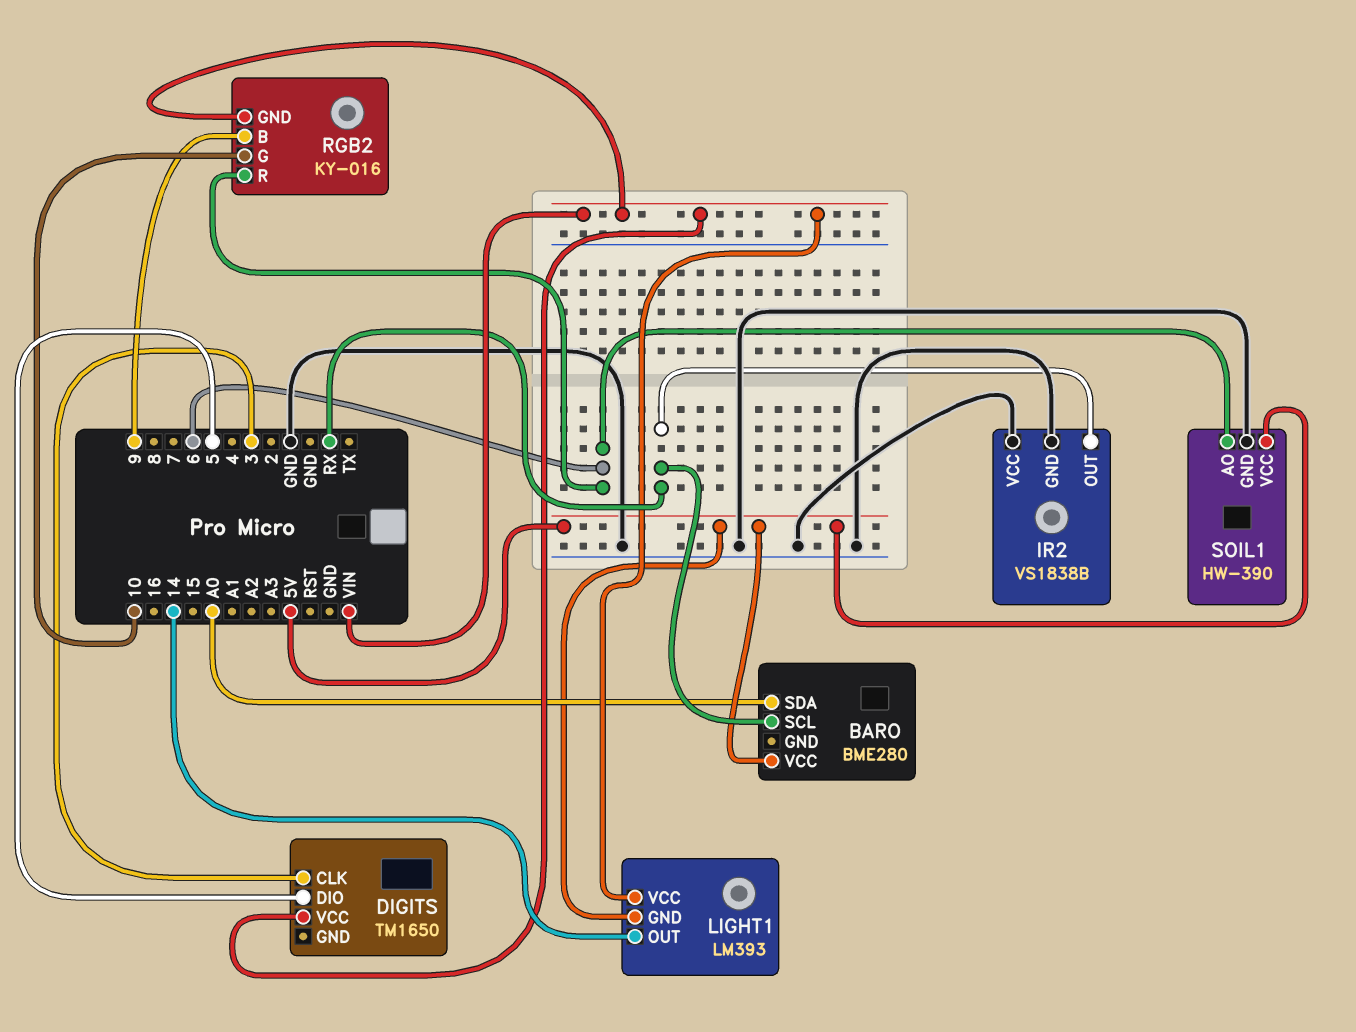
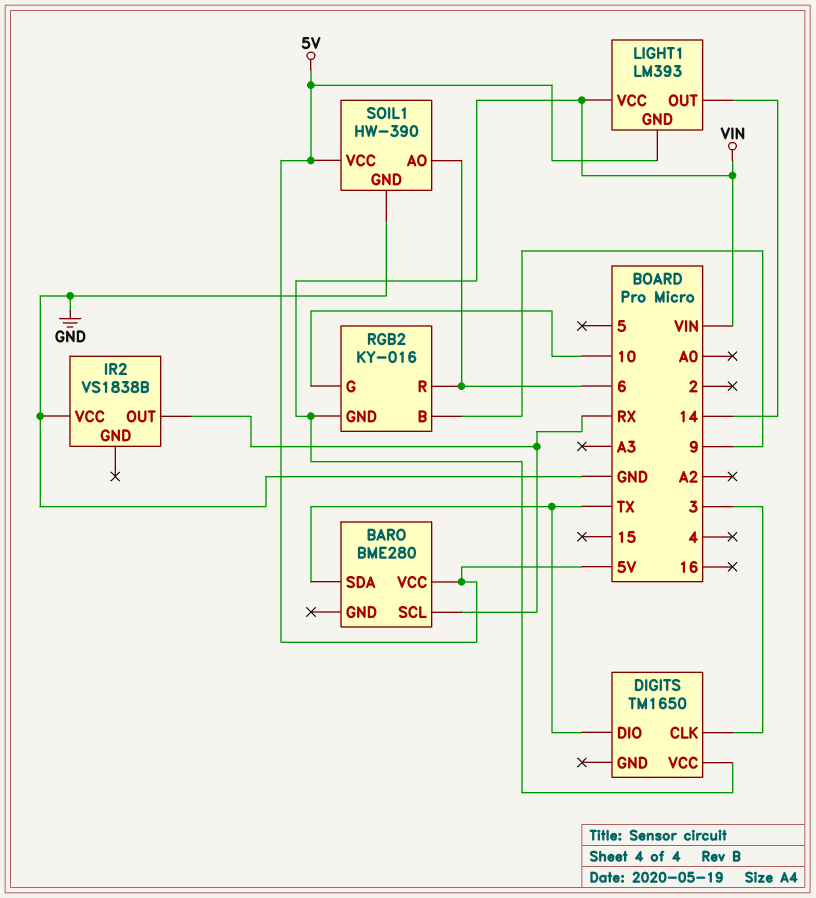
BARO pin SDA: A0 -> TX
DIGITS pin DIO: 5 -> TX
IR2 pin GND: GND -> none

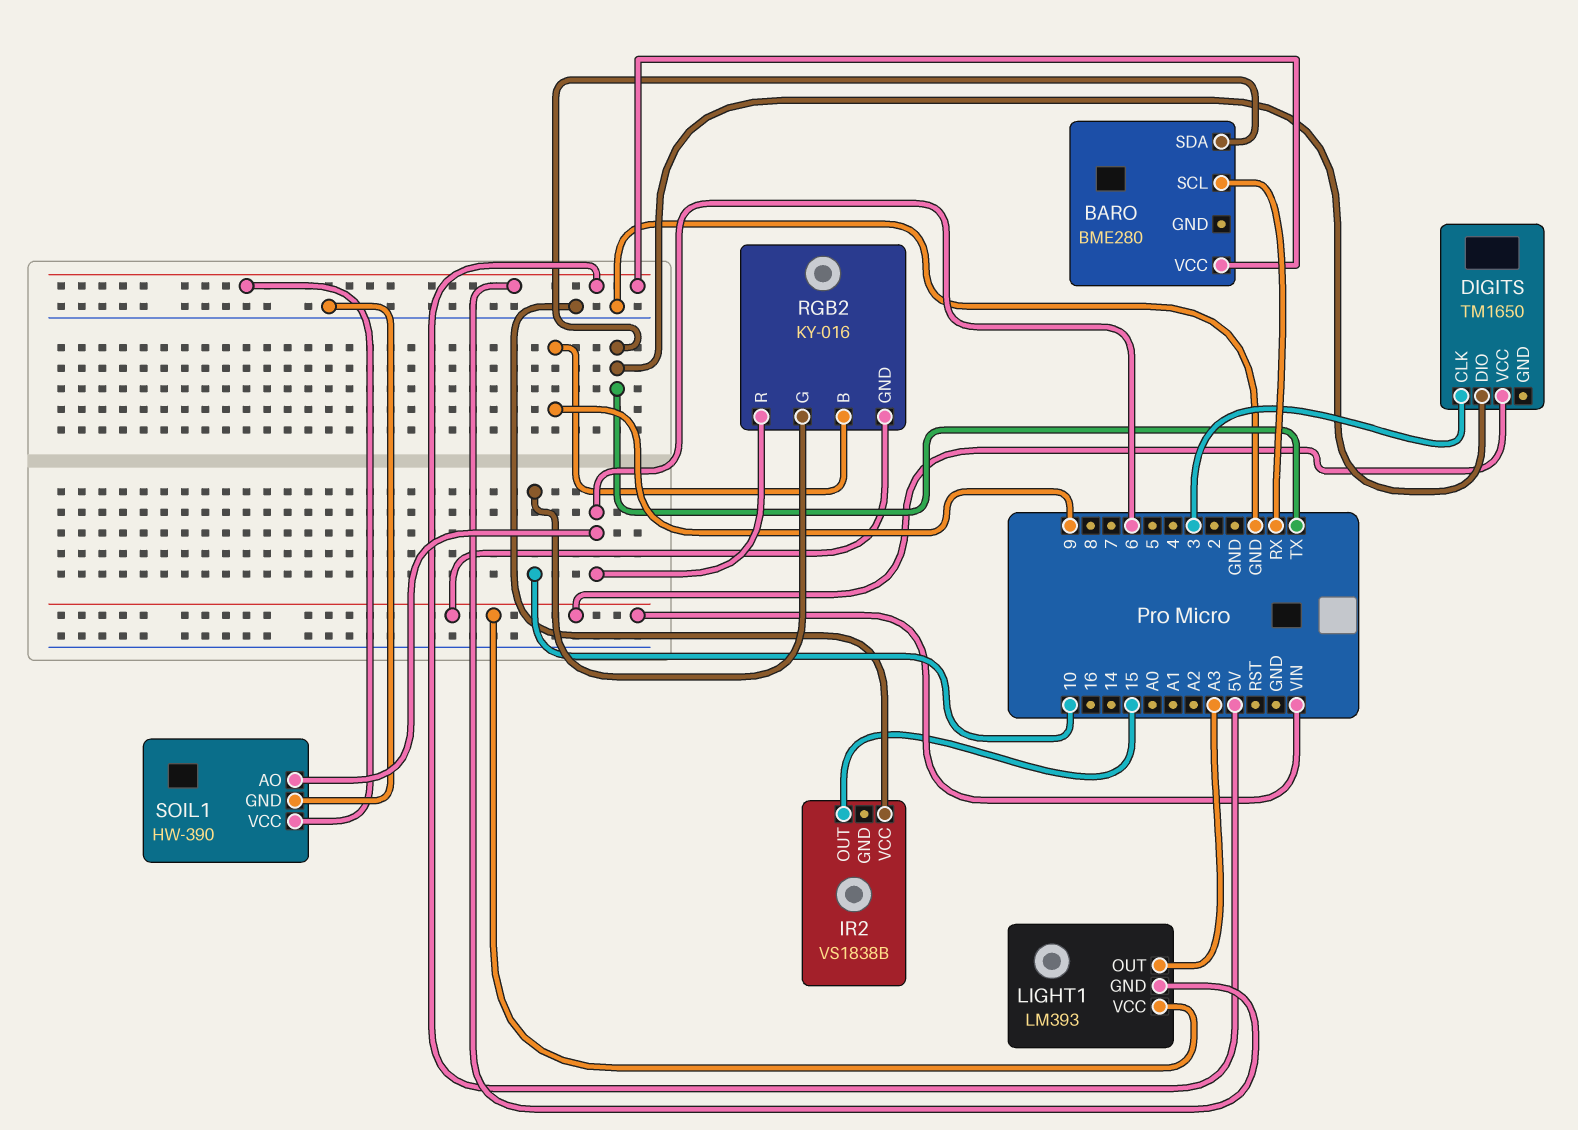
IR2 pin OUT: RX -> 15
LIGHT1 pin OUT: 14 -> A3

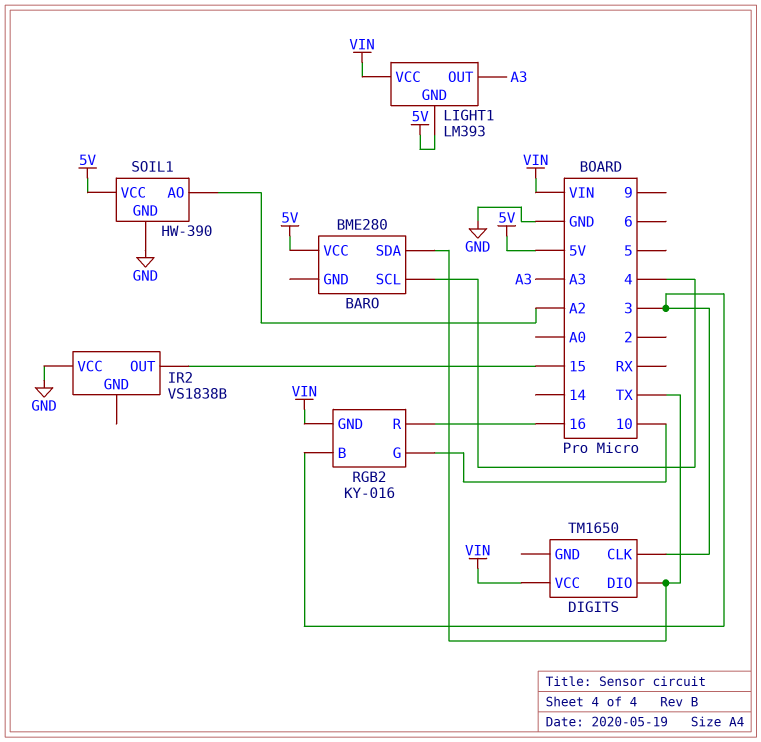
BARO pin SCL: RX -> 4
RGB2 pin B: 9 -> 3
RGB2 pin R: 6 -> 16
SOIL1 pin AO: 6 -> A2

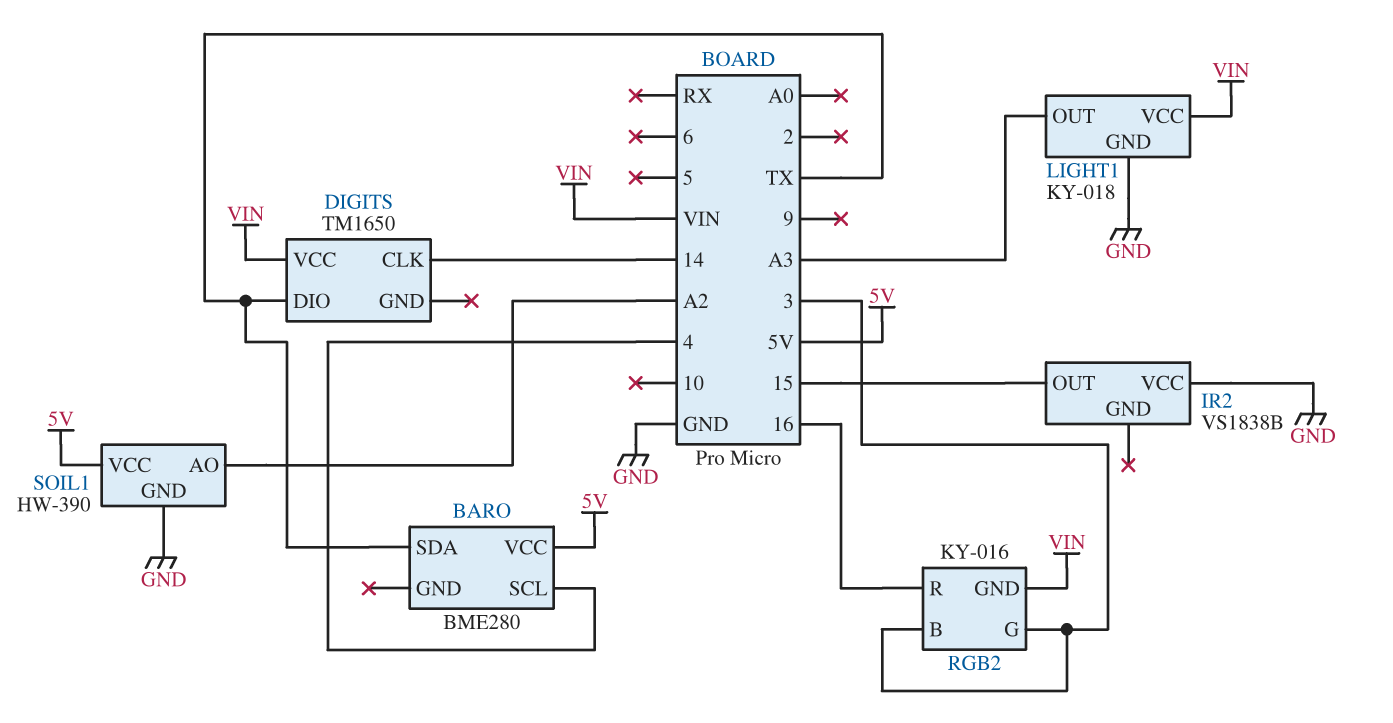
DIGITS pin CLK: 3 -> 14
LIGHT1: LM393 -> KY-018
LIGHT1 pin GND: 5V -> GND
RGB2 pin G: 10 -> 3

